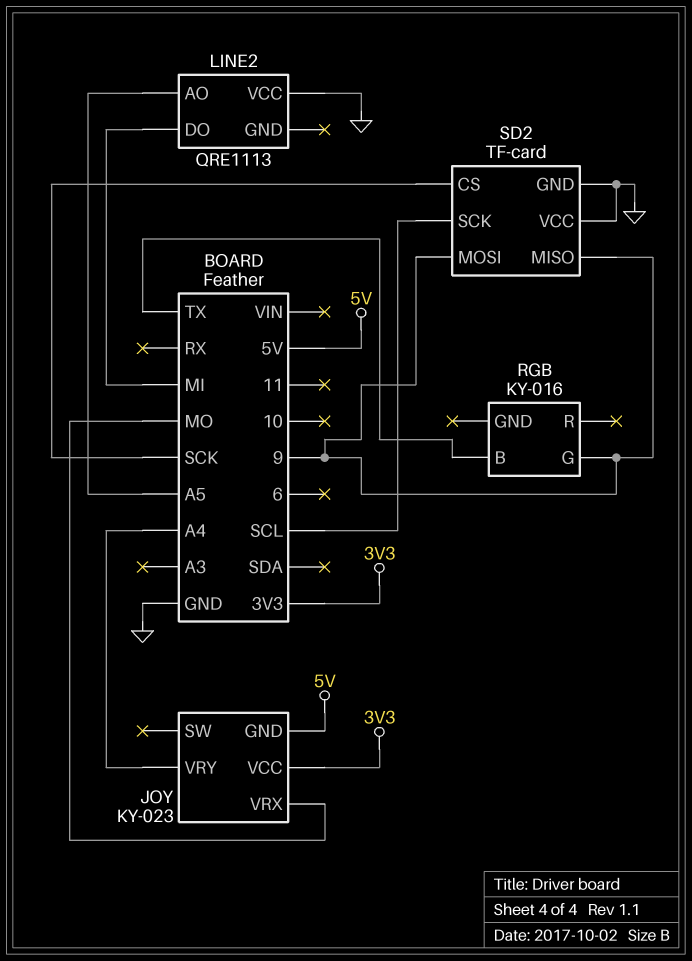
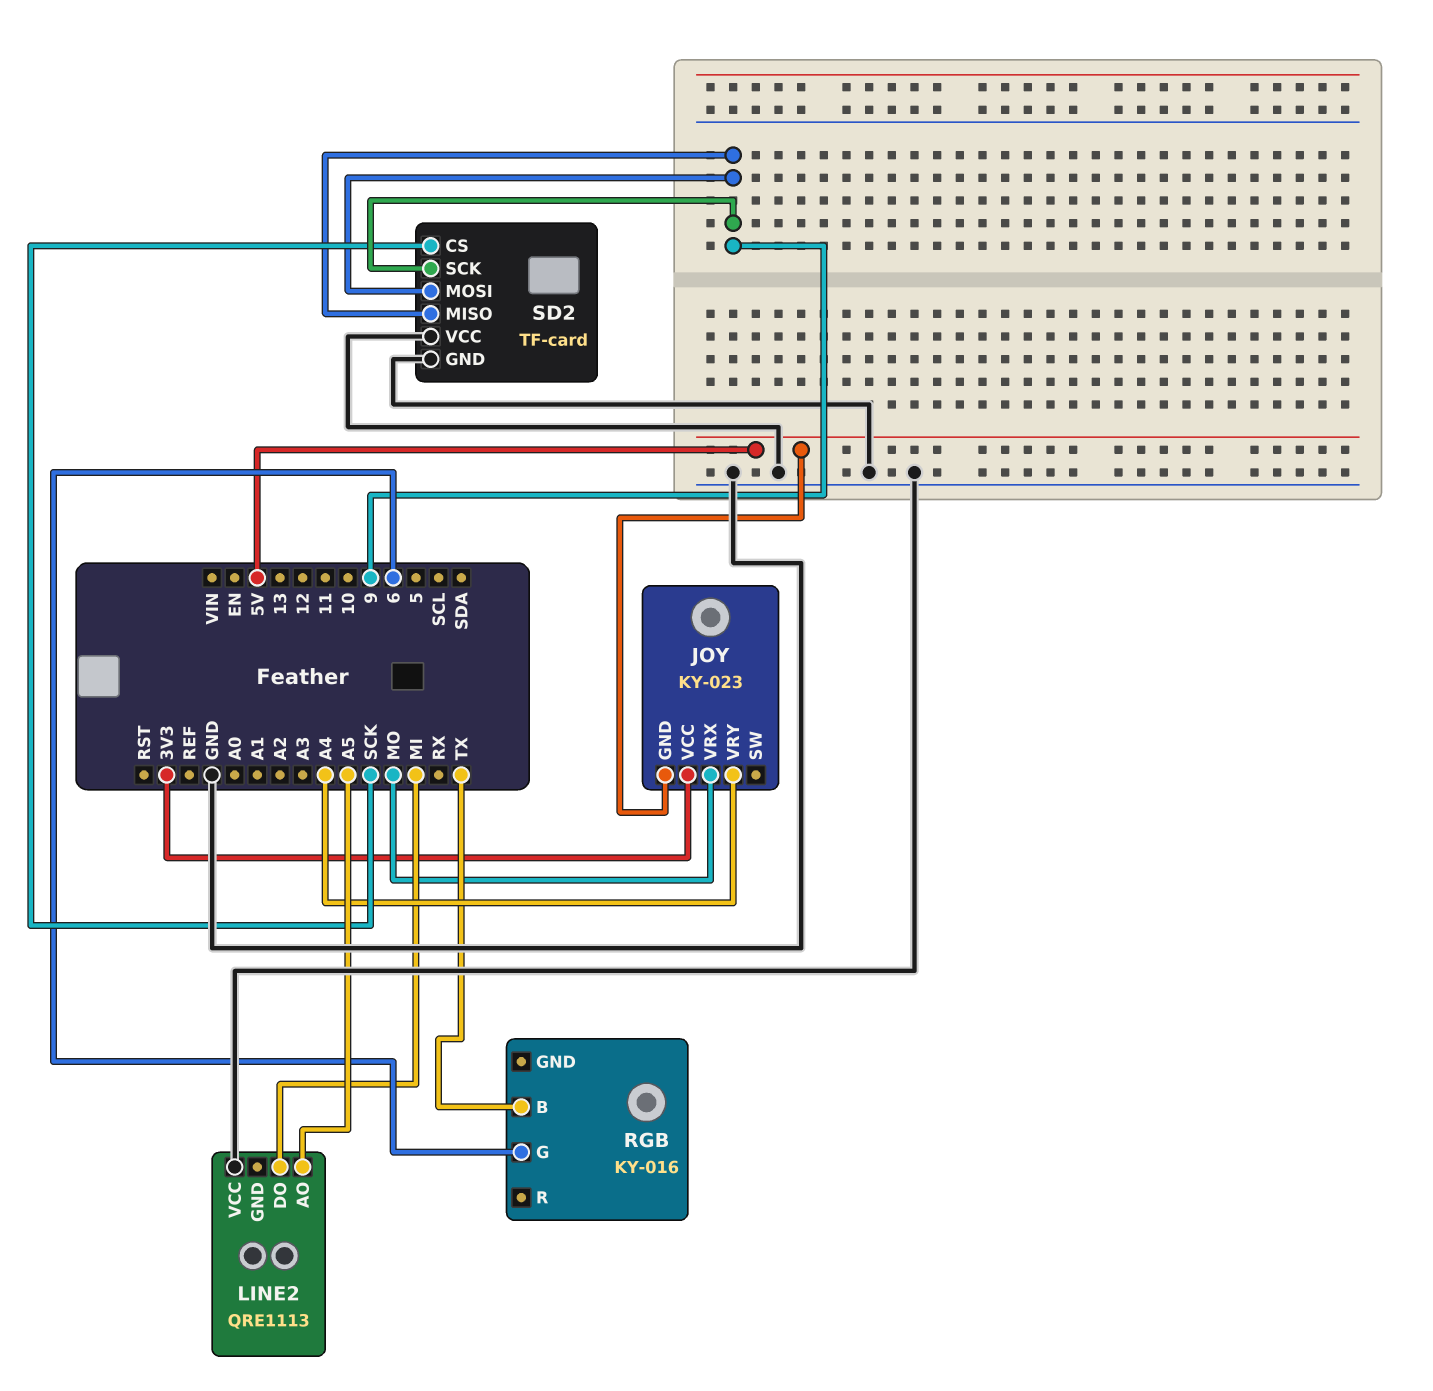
RGB pin G: 9 -> 6
SD2 pin SCK: SCL -> 9

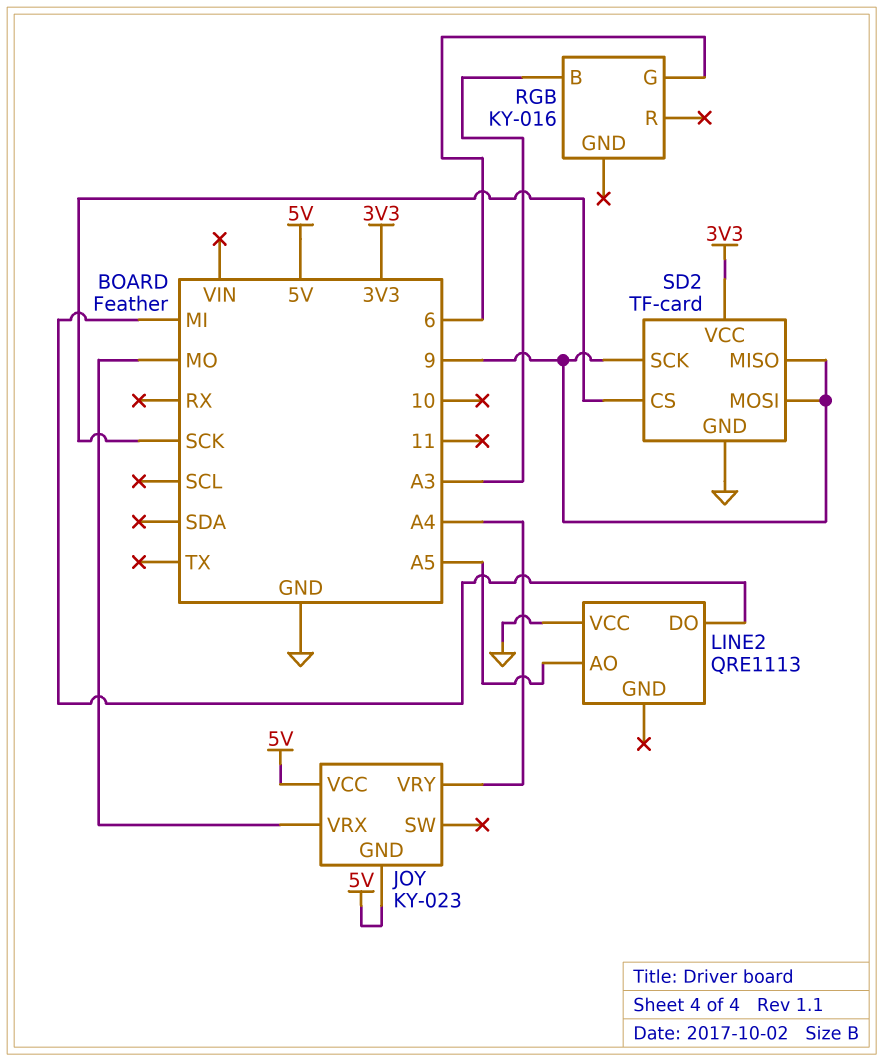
JOY pin VCC: 3V3 -> 5V
RGB pin B: TX -> A3
SD2 pin VCC: GND -> 3V3

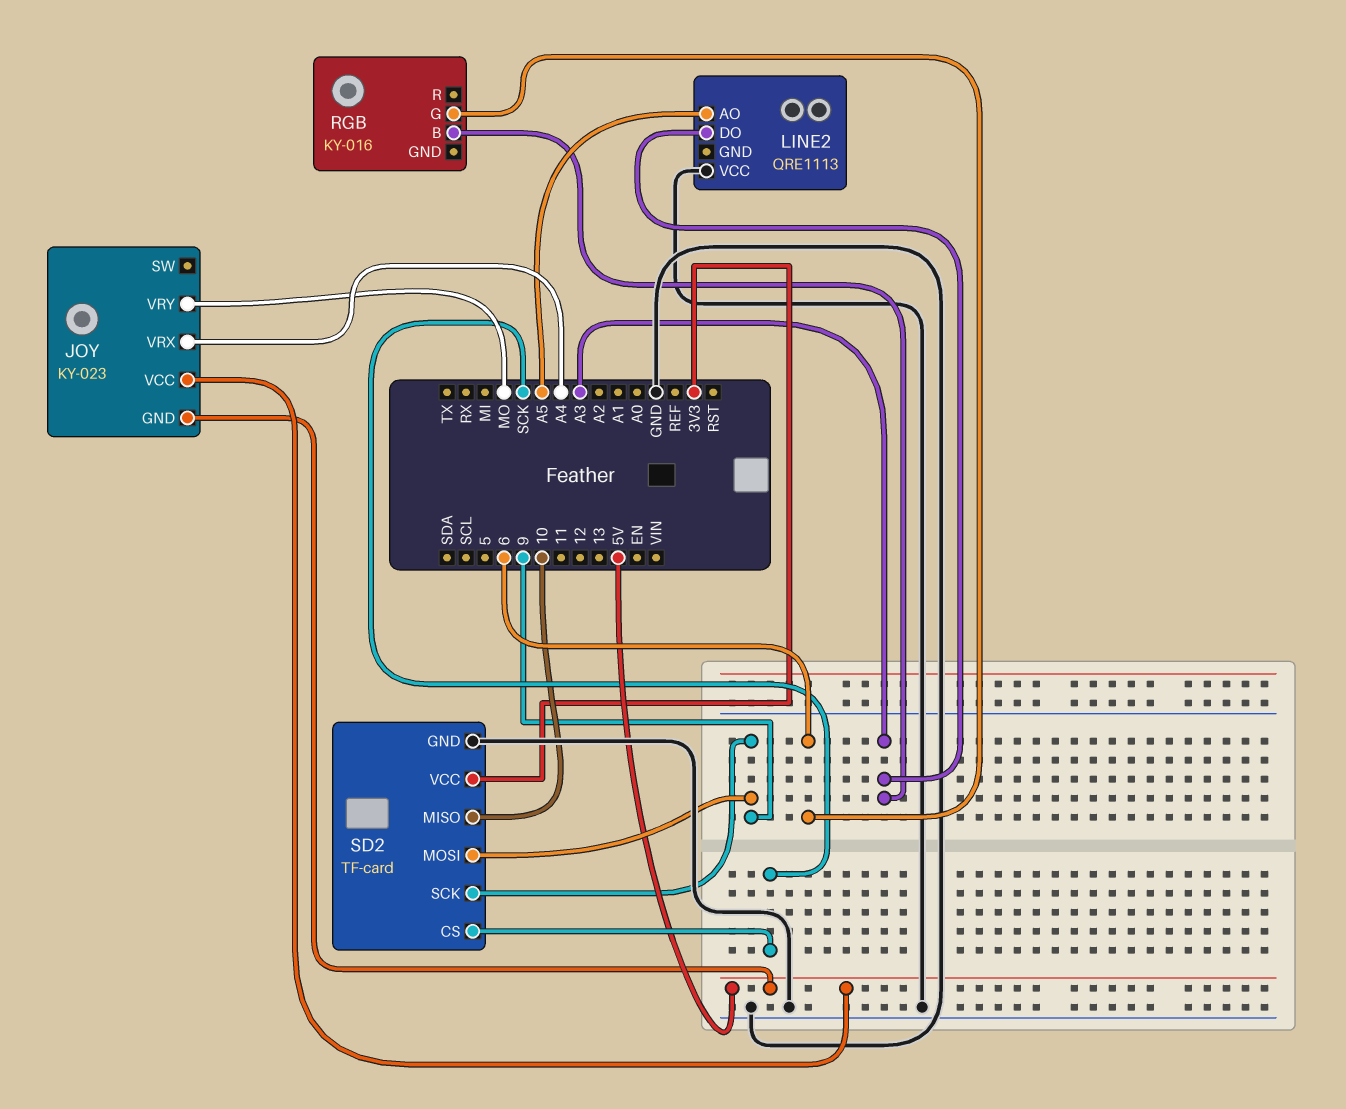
JOY pin VRX: MO -> A4
JOY pin VRY: A4 -> MO
LINE2 pin DO: MI -> A3
SD2 pin MISO: 9 -> 10

